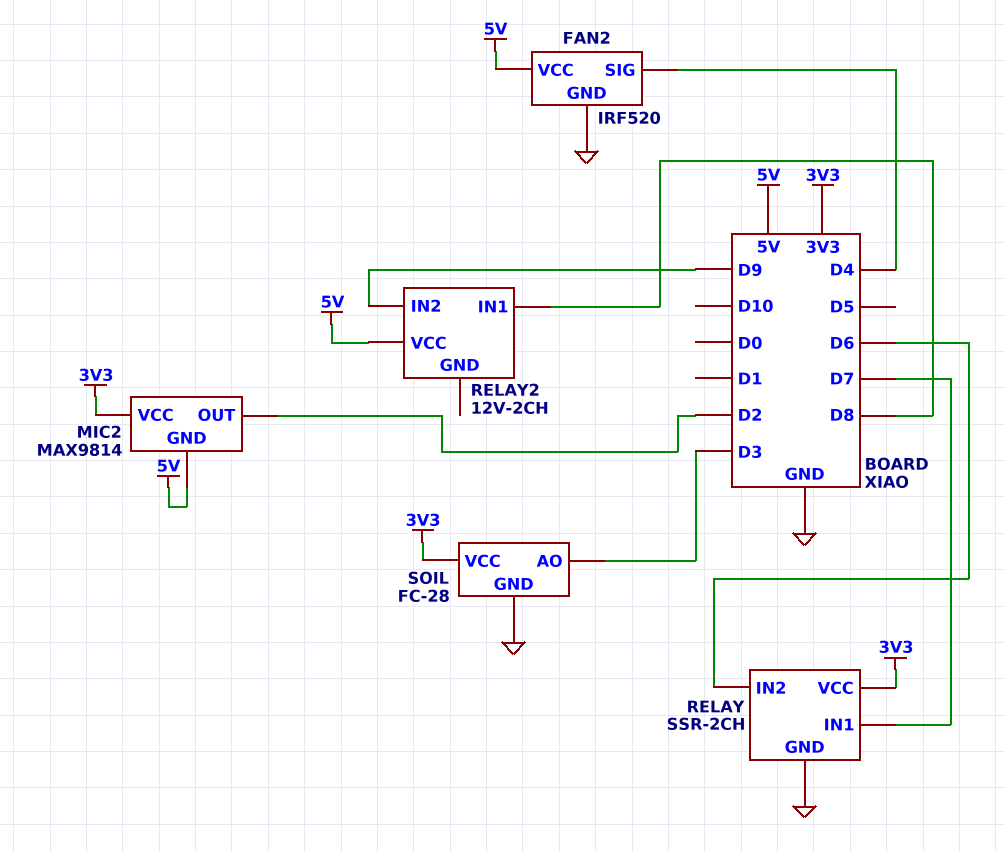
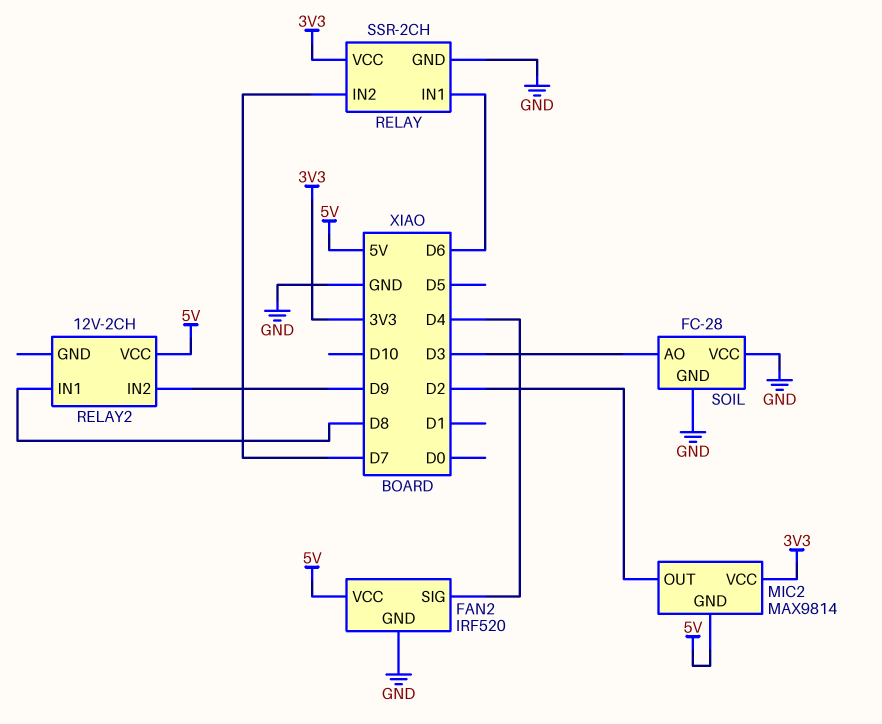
RELAY pin IN1: D7 -> D6
RELAY pin IN2: D6 -> D7
SOIL pin VCC: 3V3 -> GND

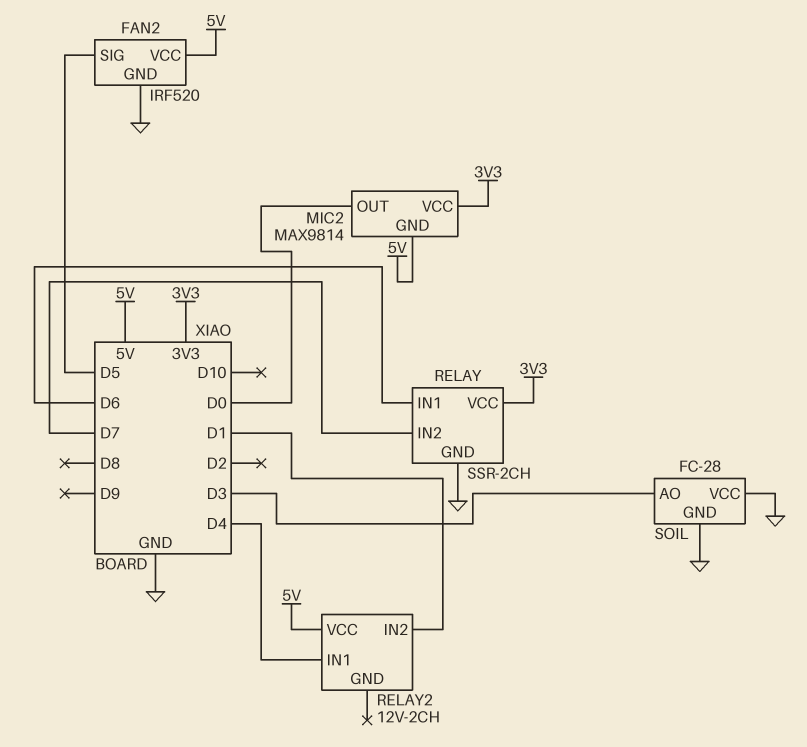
FAN2 pin SIG: D4 -> D5
MIC2 pin OUT: D2 -> D0
RELAY2 pin IN1: D8 -> D4
RELAY2 pin IN2: D9 -> D1

